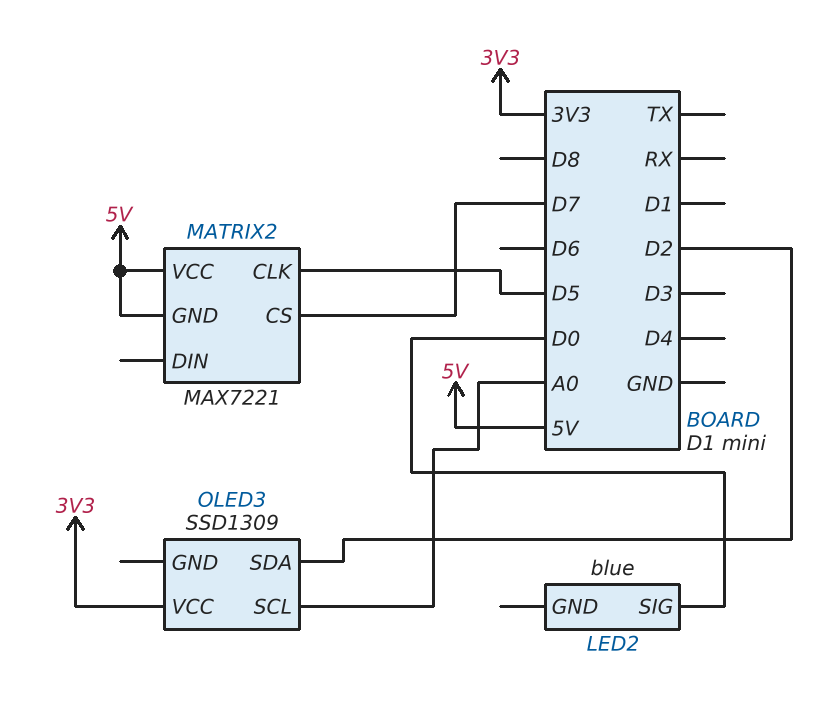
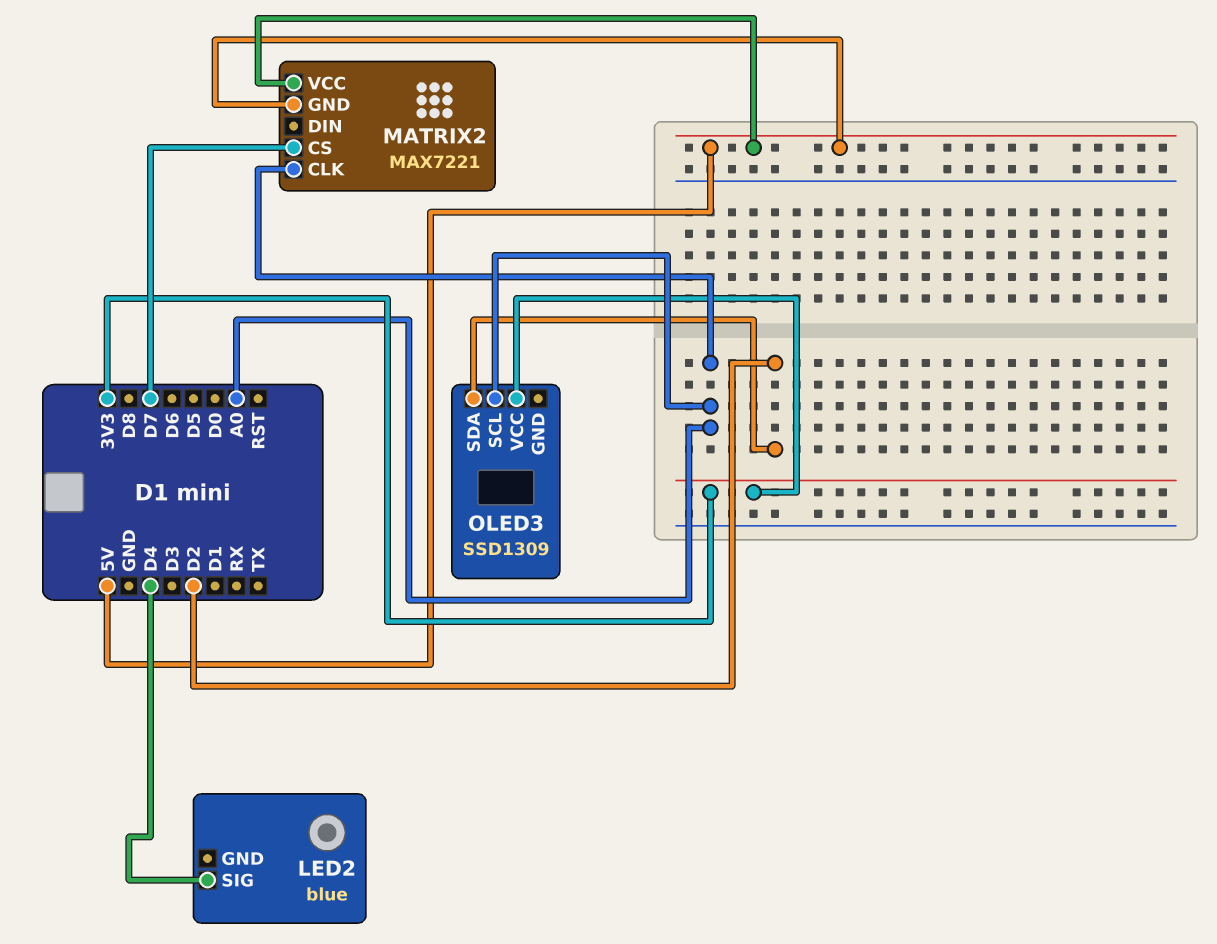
LED2 pin SIG: D0 -> D4
MATRIX2 pin CLK: D5 -> A0

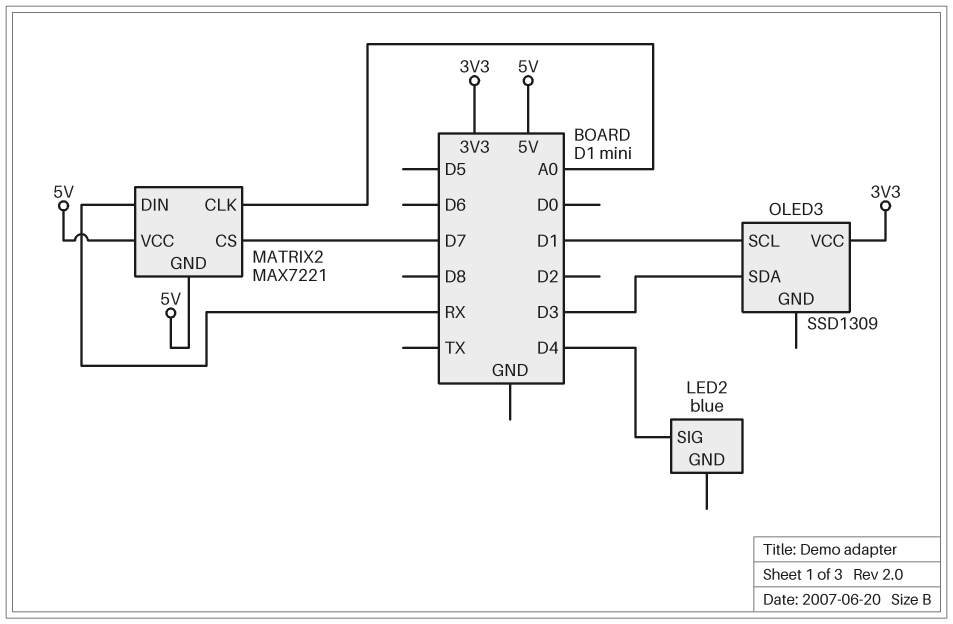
MATRIX2 pin DIN: none -> RX
OLED3 pin SCL: A0 -> D1
OLED3 pin SDA: D2 -> D3

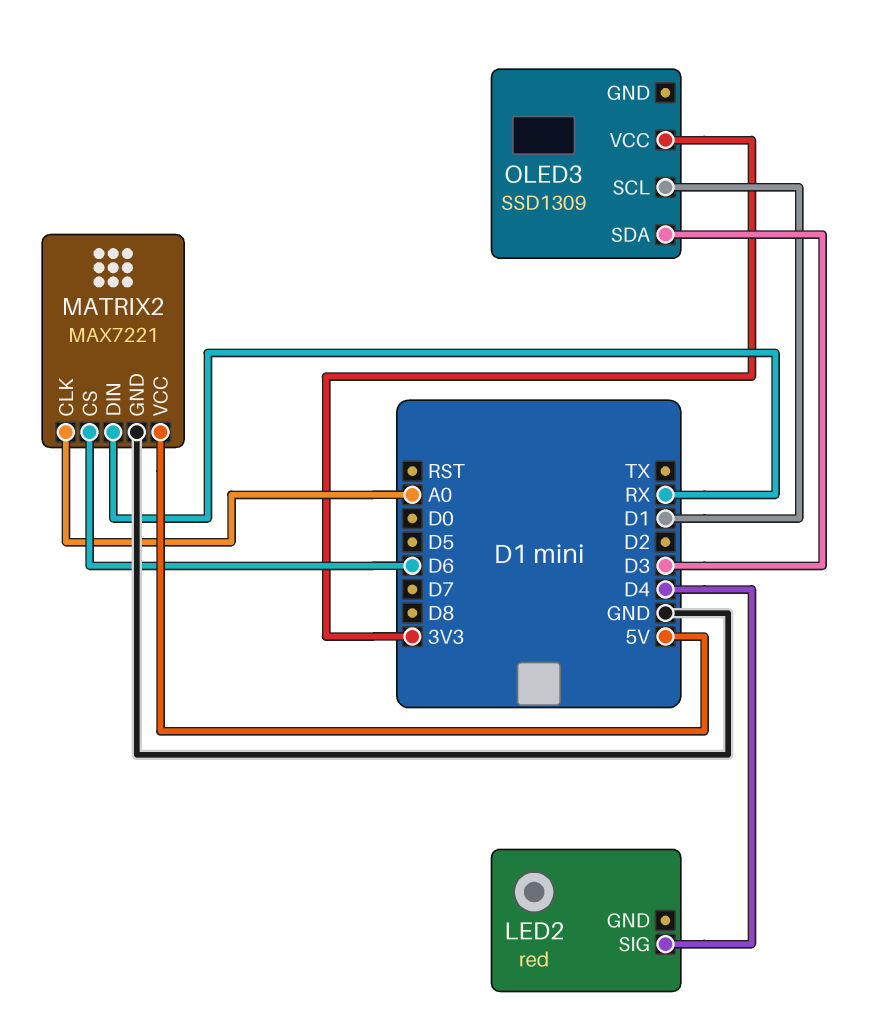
LED2: blue -> red
MATRIX2 pin CS: D7 -> D6
MATRIX2 pin GND: 5V -> GND

